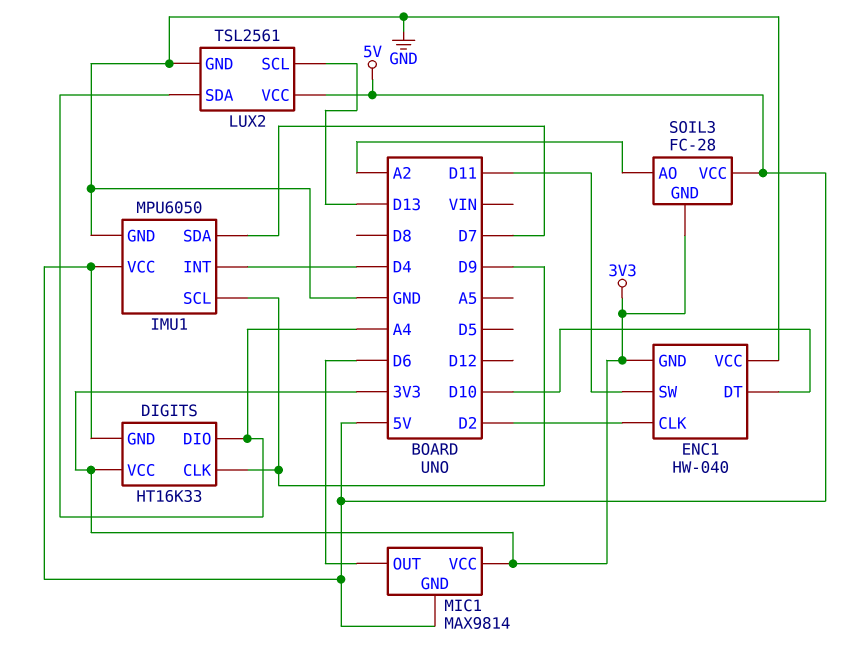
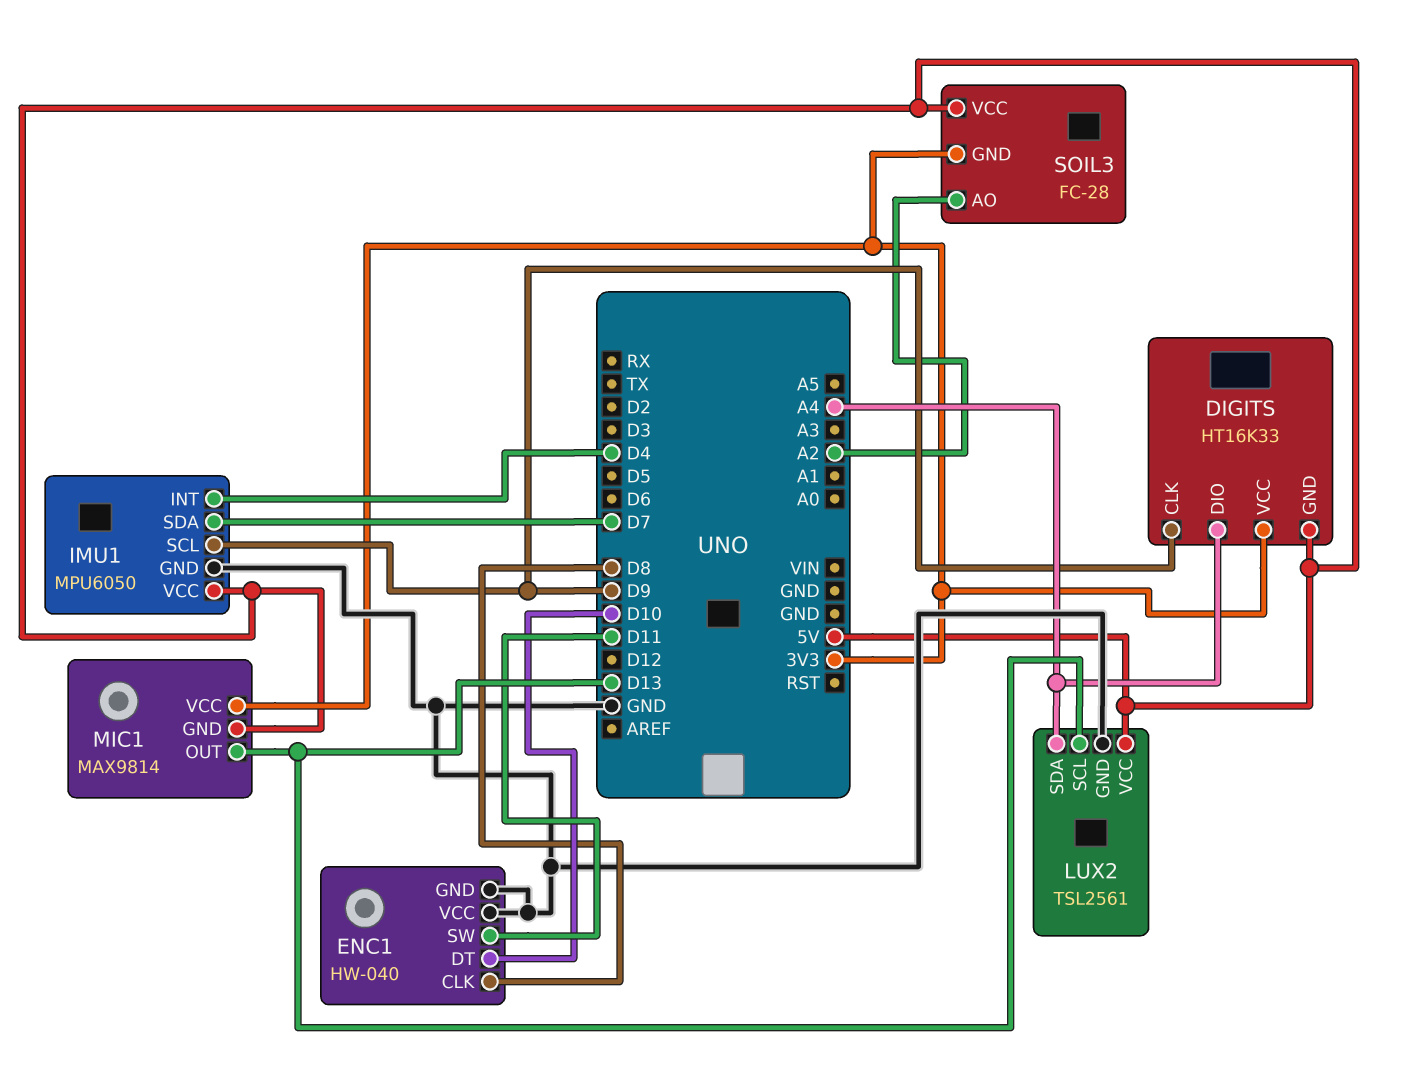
ENC1 pin CLK: D2 -> D8
ENC1 pin GND: 3V3 -> GND
MIC1 pin OUT: D6 -> D13

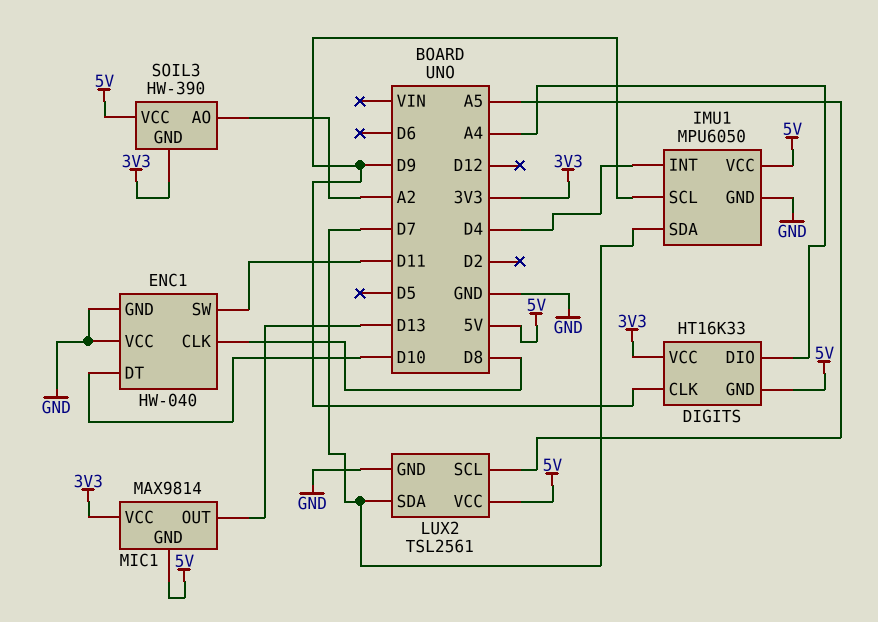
LUX2 pin SCL: D13 -> A5
LUX2 pin SDA: A4 -> D7
SOIL3: FC-28 -> HW-390

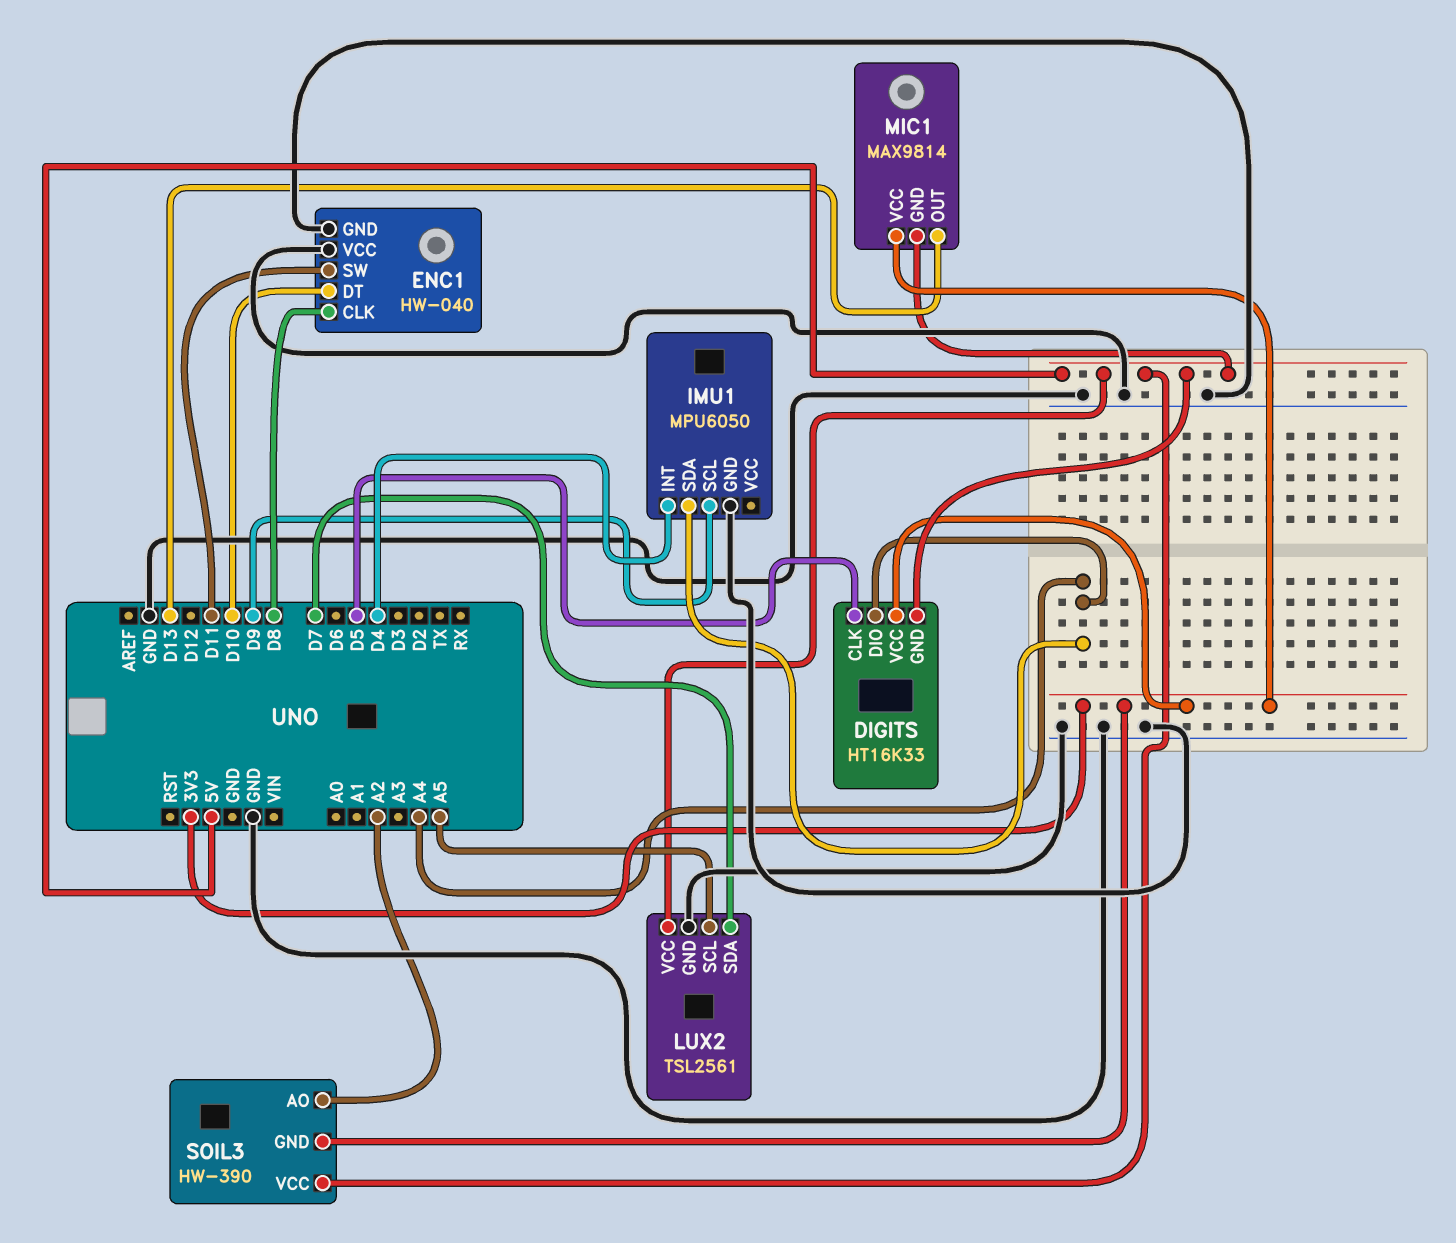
DIGITS pin CLK: D9 -> D5
IMU1 pin SDA: D7 -> A4
IMU1 pin VCC: 5V -> none

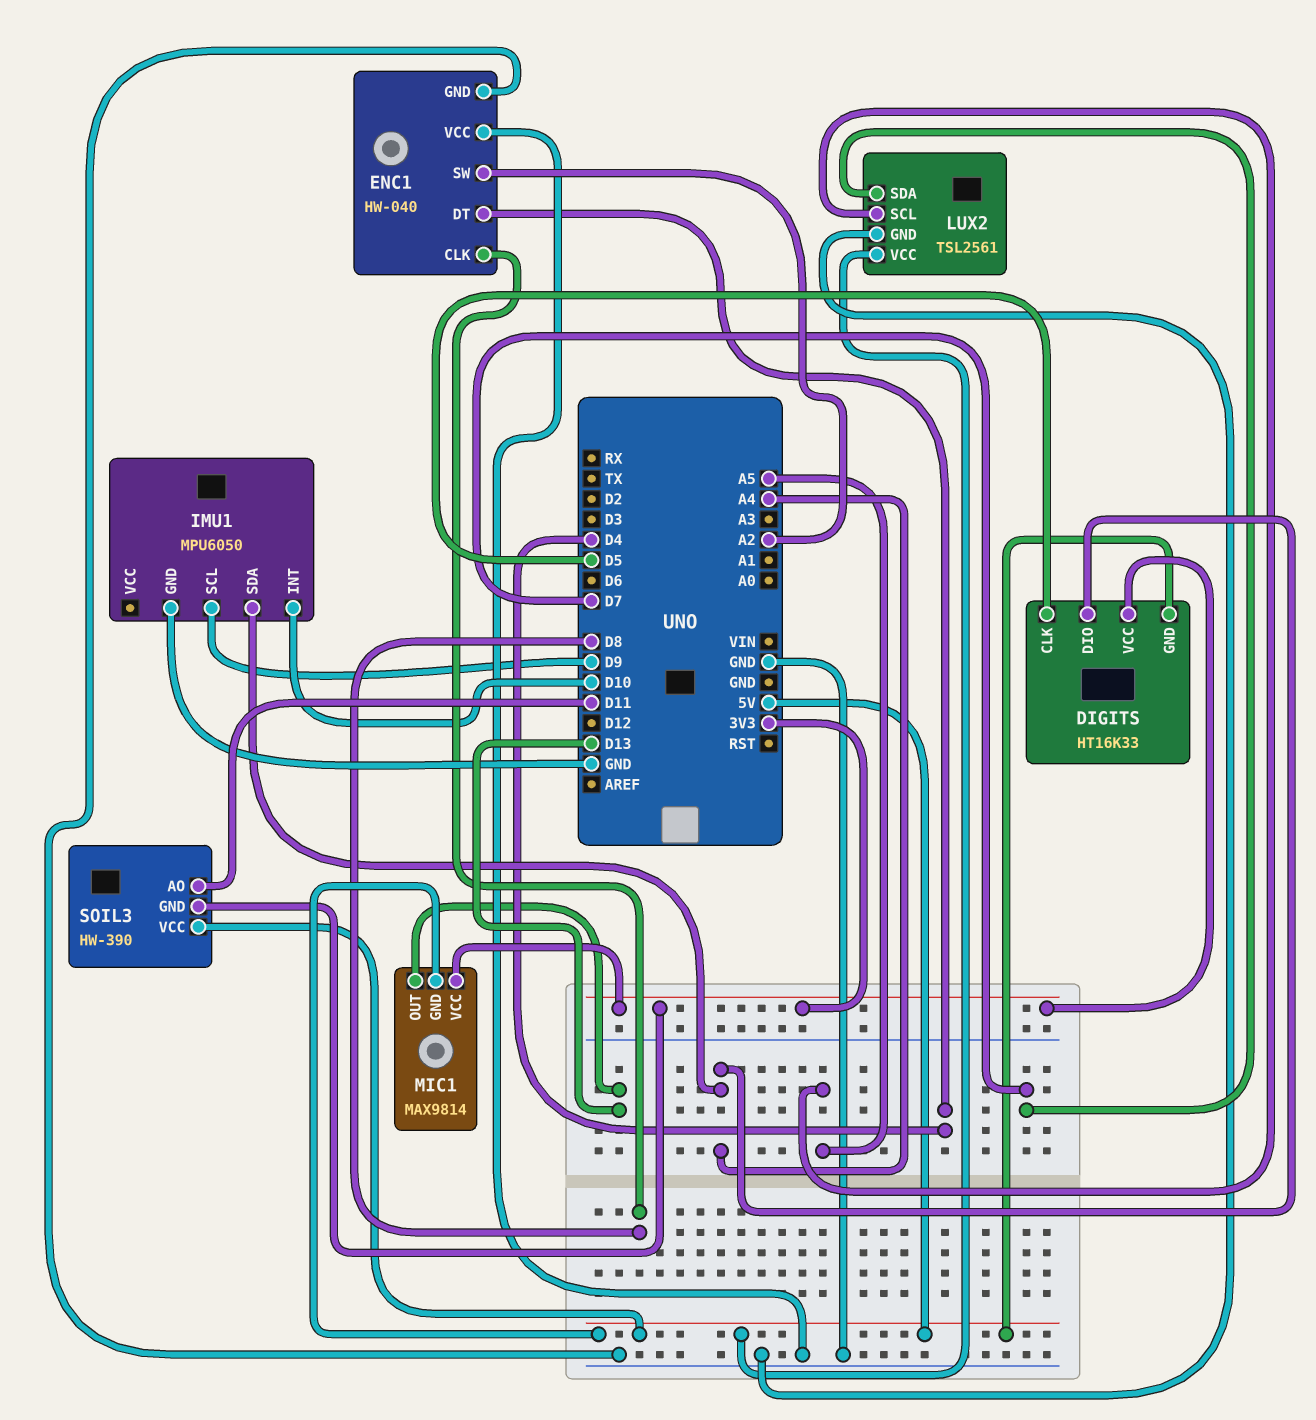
ENC1 pin DT: D10 -> D4
ENC1 pin SW: D11 -> A2
IMU1 pin INT: D4 -> D10
SOIL3 pin AO: A2 -> D11

